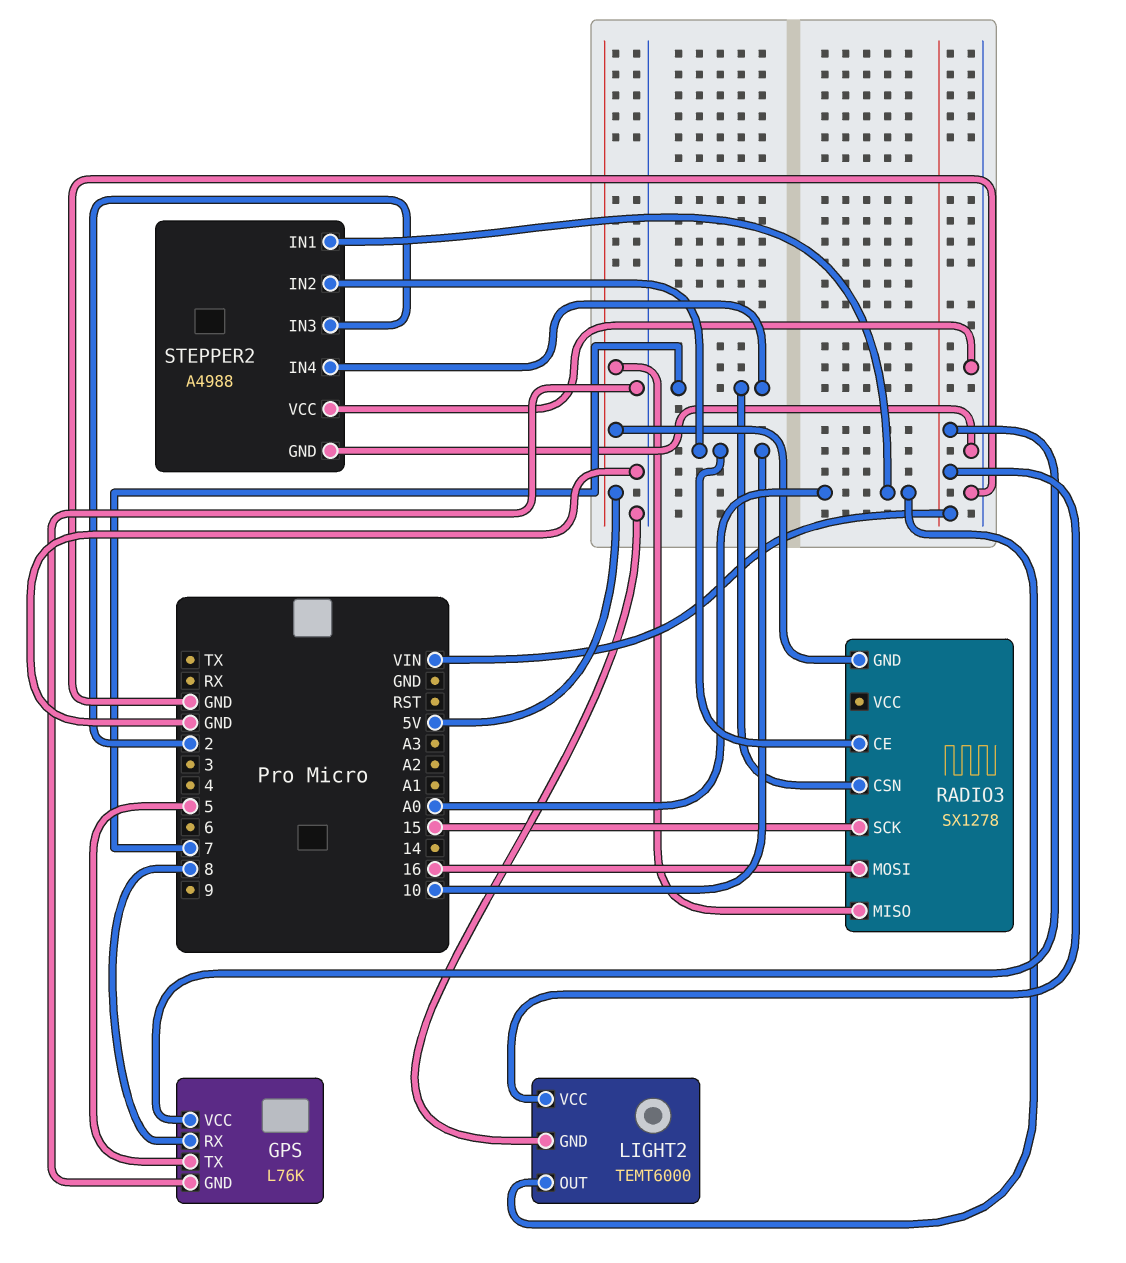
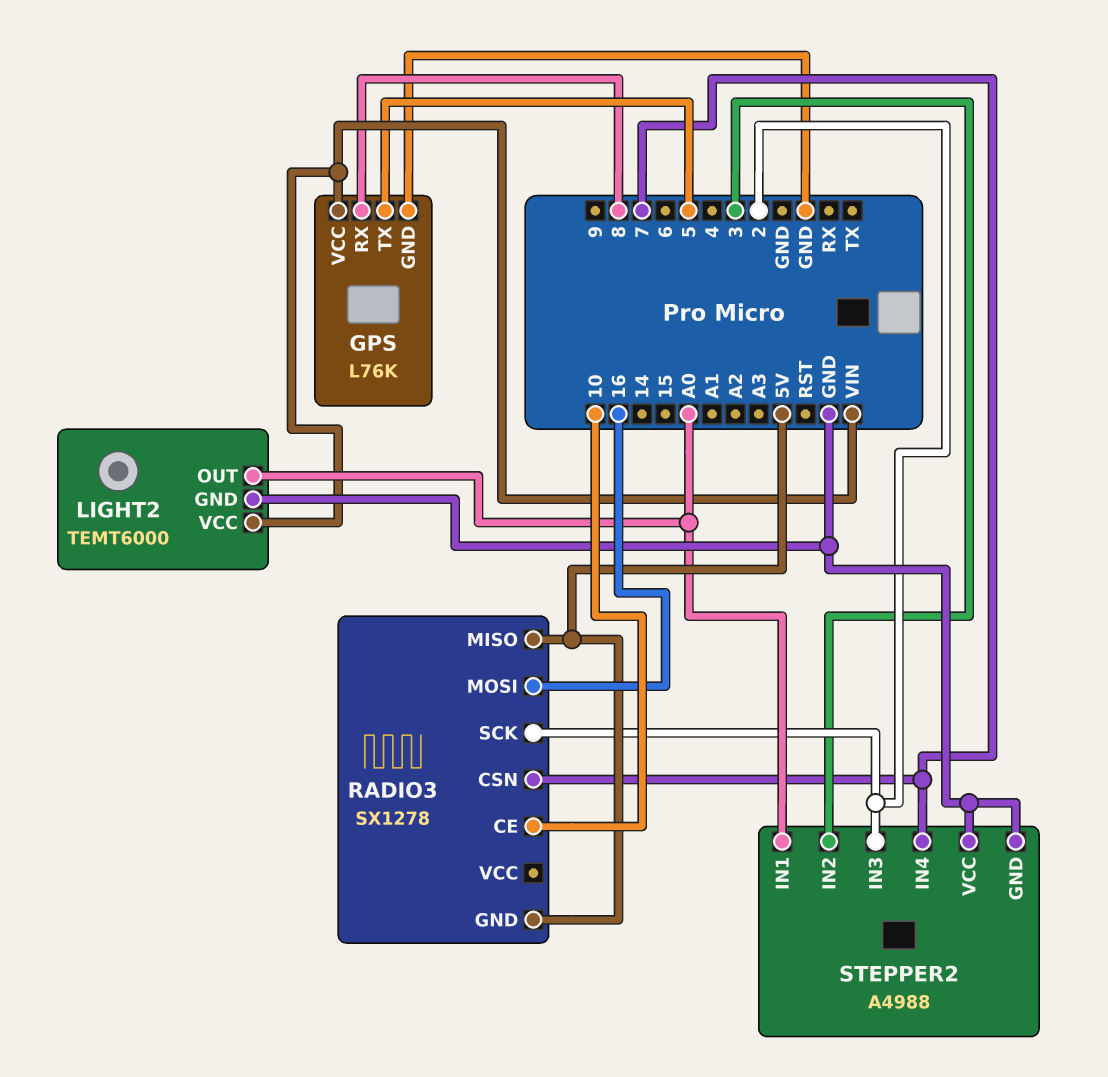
RADIO3 pin SCK: 15 -> 2
STEPPER2 pin IN2: 10 -> 3

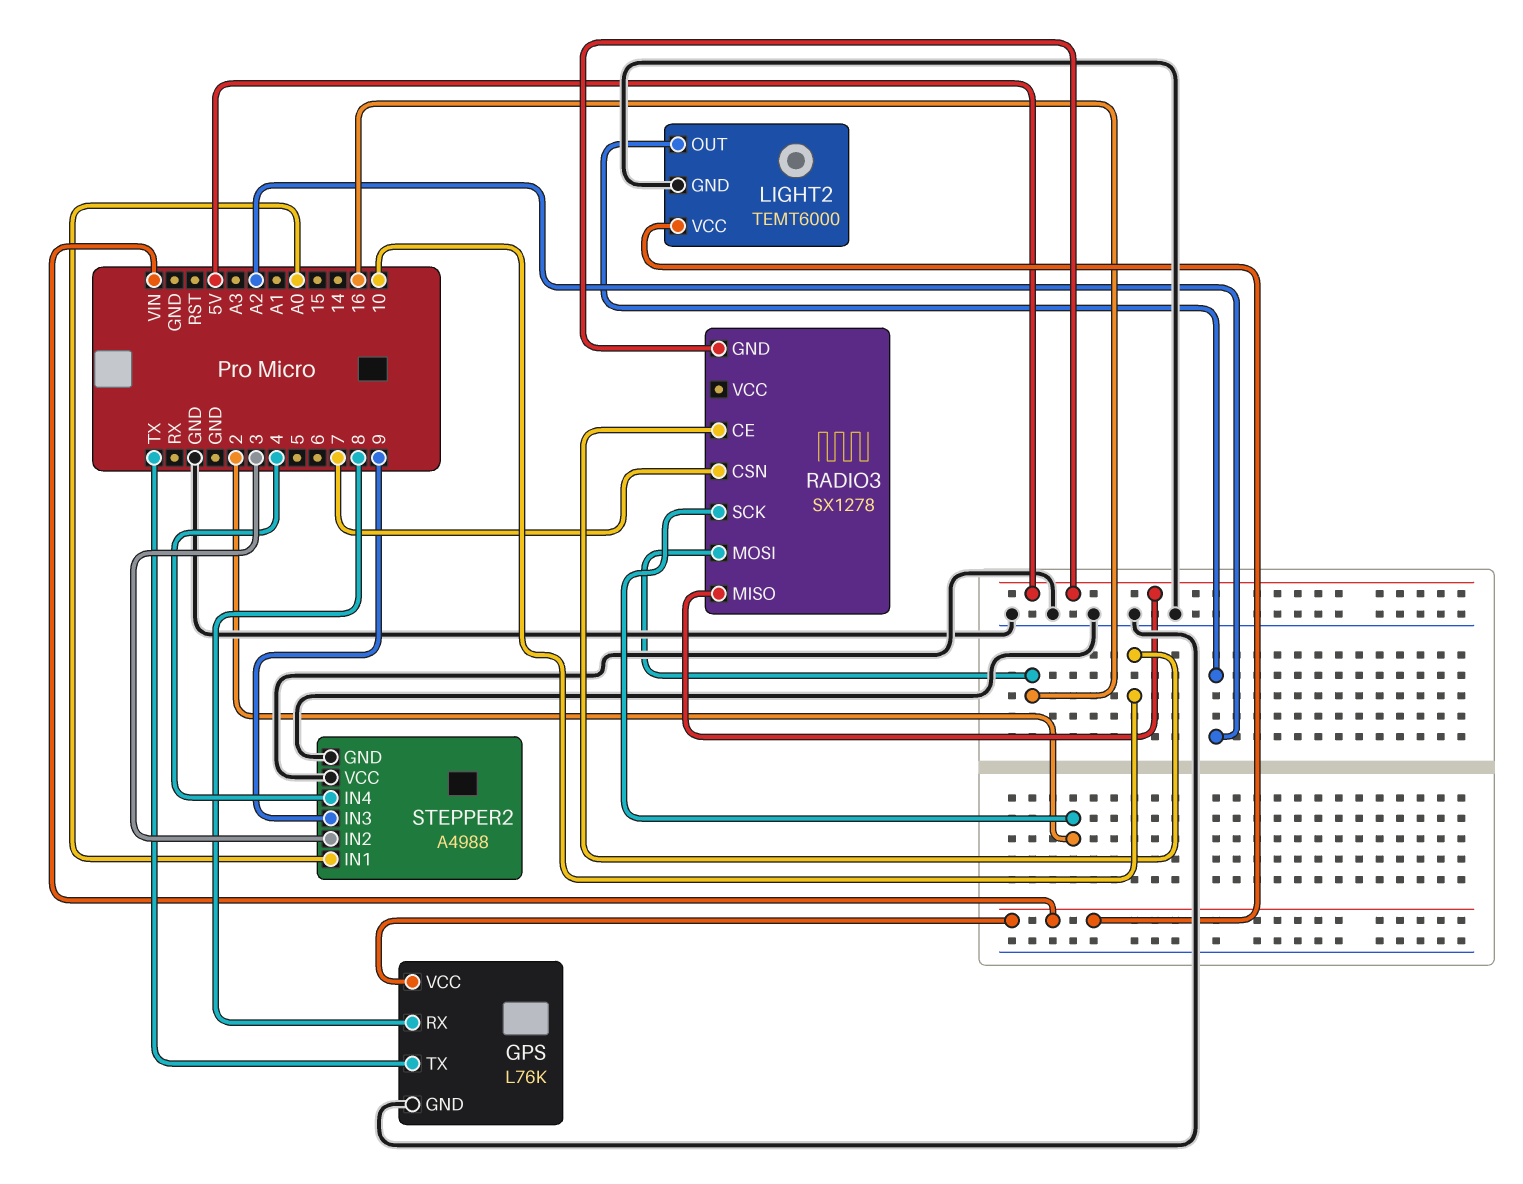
GPS pin TX: 5 -> TX
LIGHT2 pin OUT: A0 -> A2
STEPPER2 pin IN3: 2 -> 9
STEPPER2 pin IN4: 7 -> 4

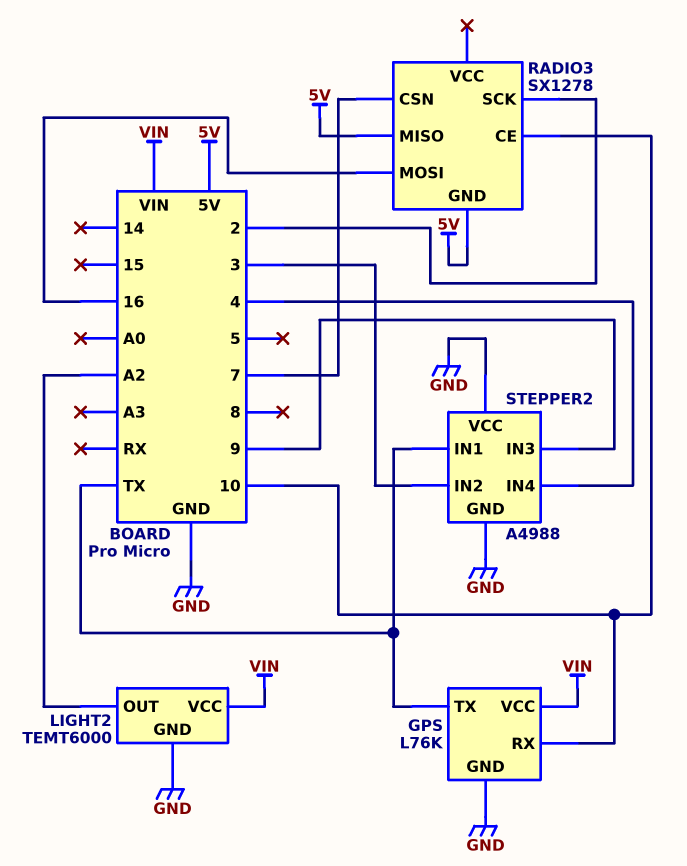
GPS pin RX: 8 -> 10
STEPPER2 pin IN1: A0 -> TX

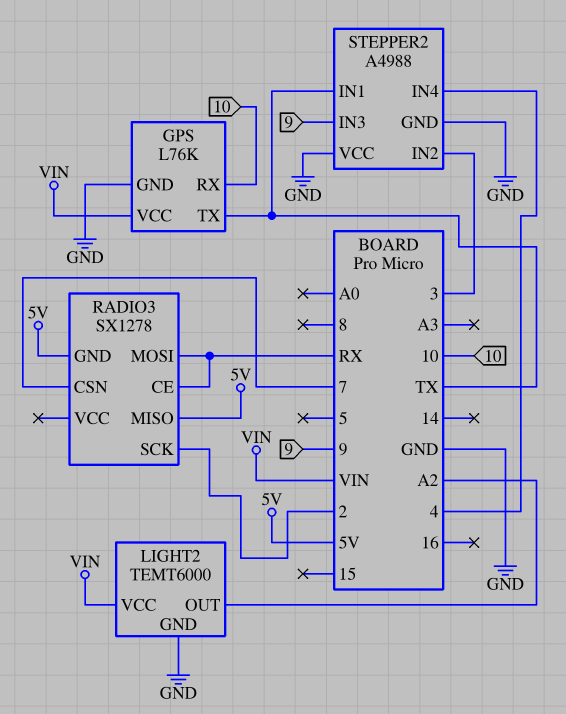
RADIO3 pin CE: 10 -> RX
RADIO3 pin MOSI: 16 -> RX

